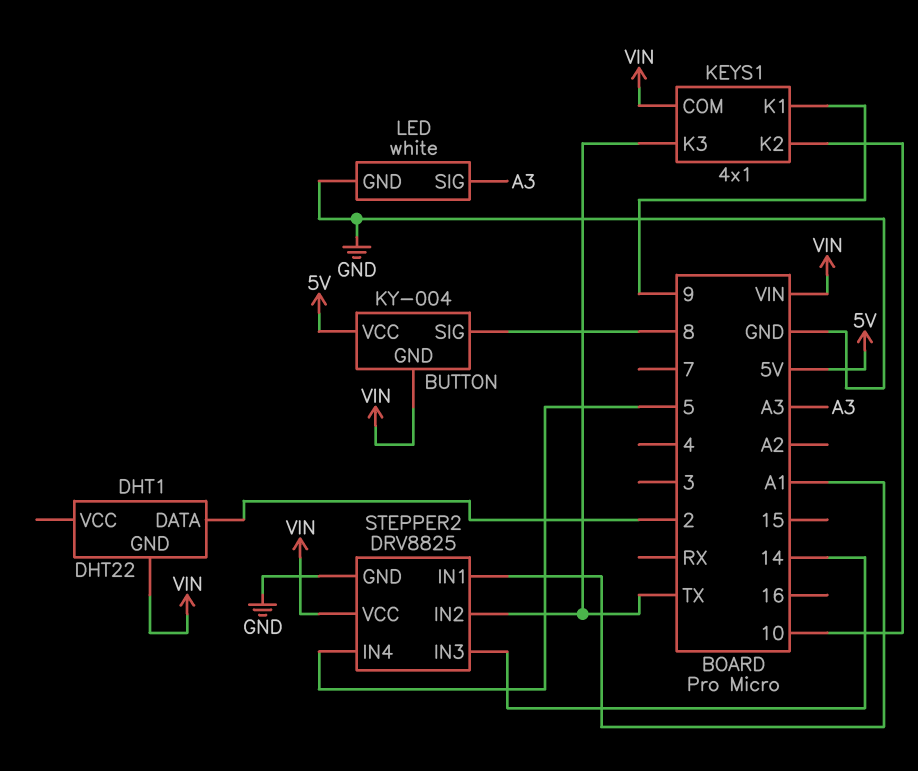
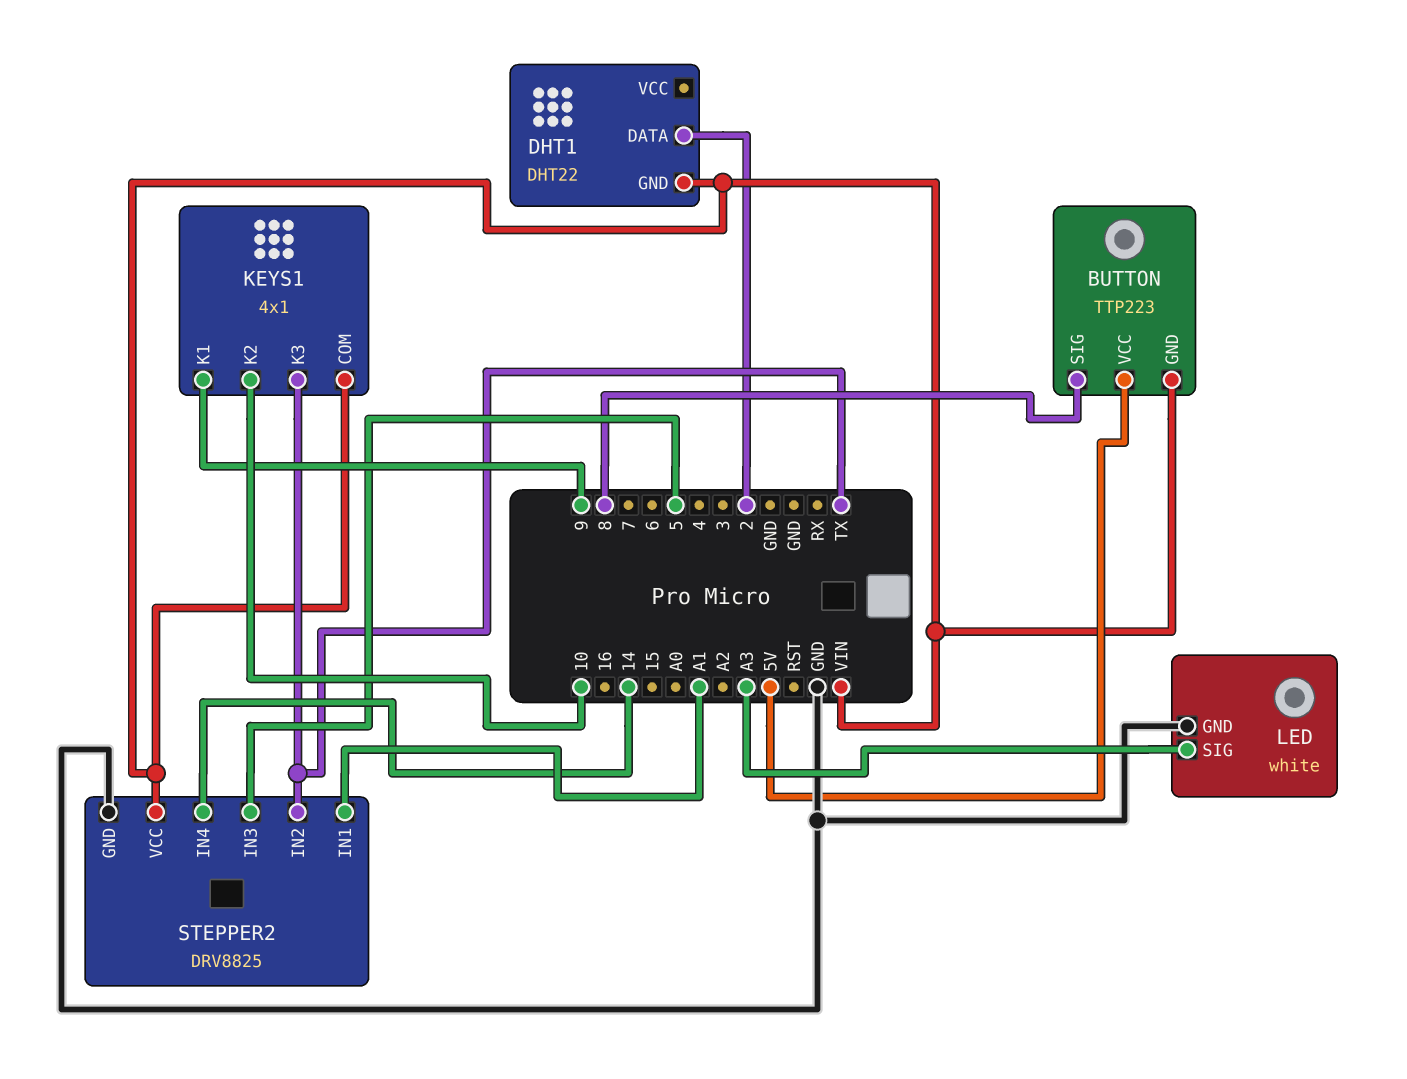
BUTTON: KY-004 -> TTP223
STEPPER2 pin IN3: 14 -> 5
STEPPER2 pin IN4: 5 -> 14

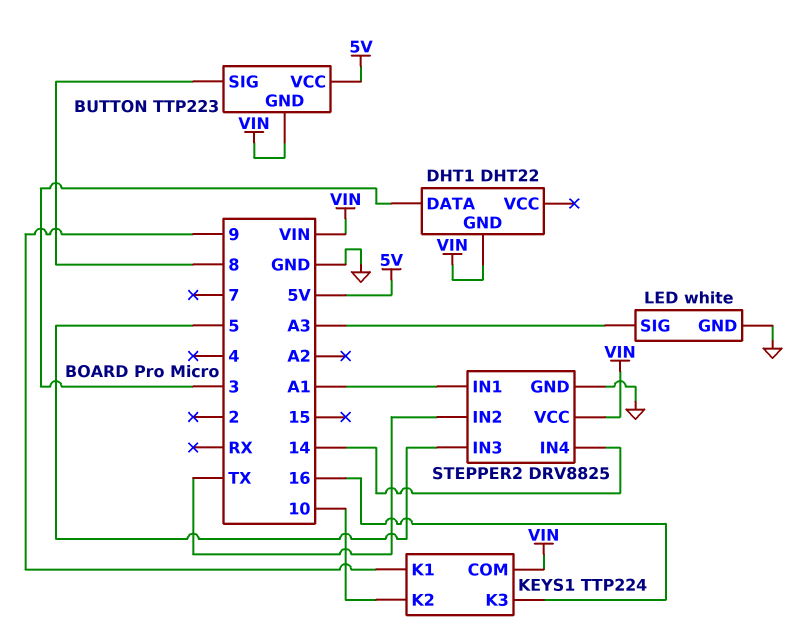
DHT1 pin DATA: 2 -> 3
KEYS1: 4x1 -> TTP224
KEYS1 pin K3: TX -> 16

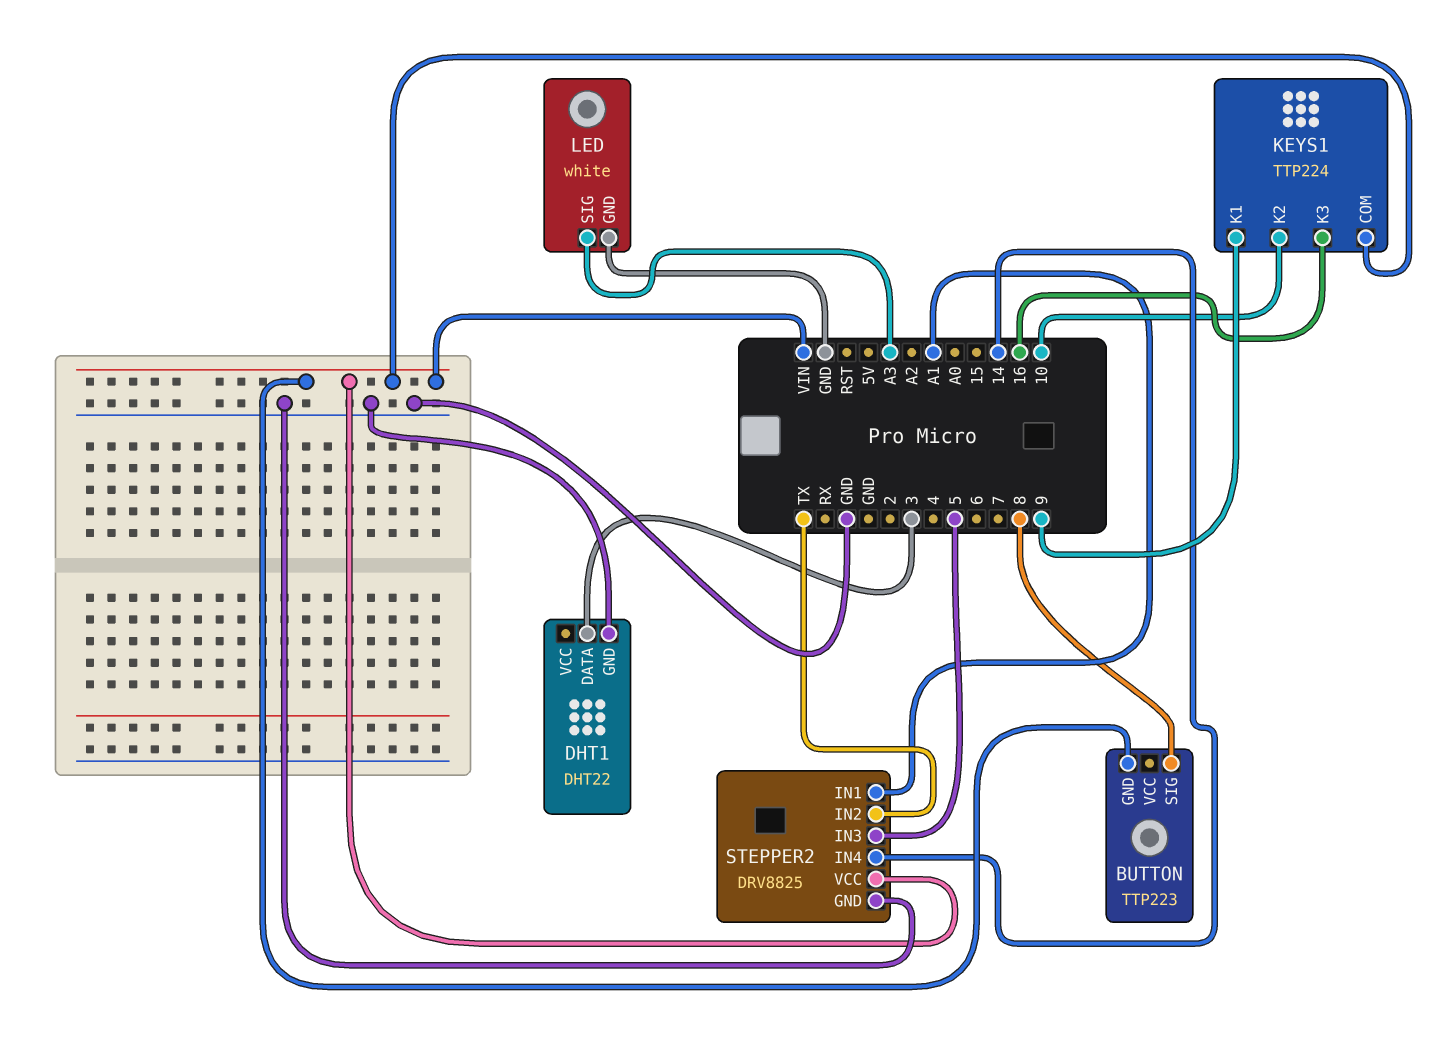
BUTTON pin VCC: 5V -> none
DHT1 pin GND: VIN -> GND

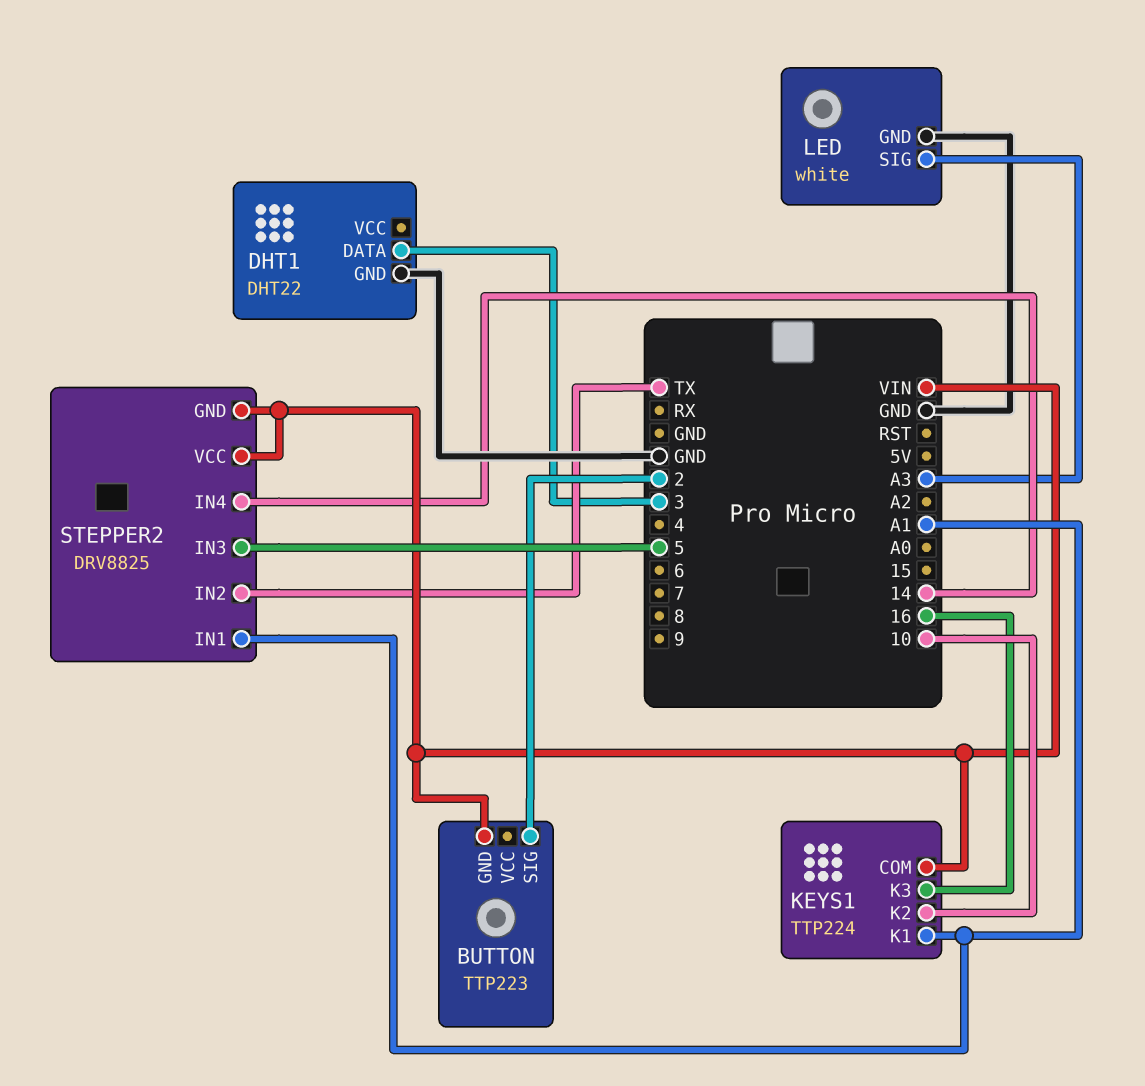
BUTTON pin SIG: 8 -> 2
KEYS1 pin K1: 9 -> A1
STEPPER2 pin GND: GND -> VIN

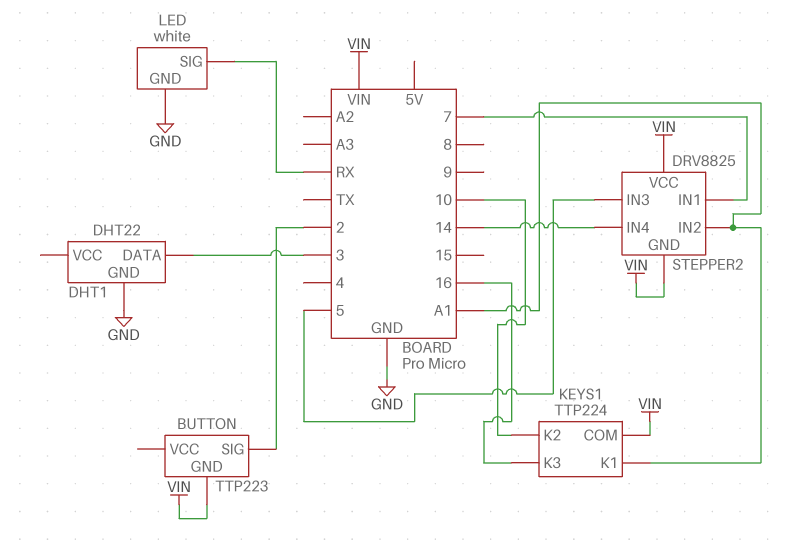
LED pin SIG: A3 -> RX
STEPPER2 pin IN1: A1 -> 7
STEPPER2 pin IN2: TX -> A1

